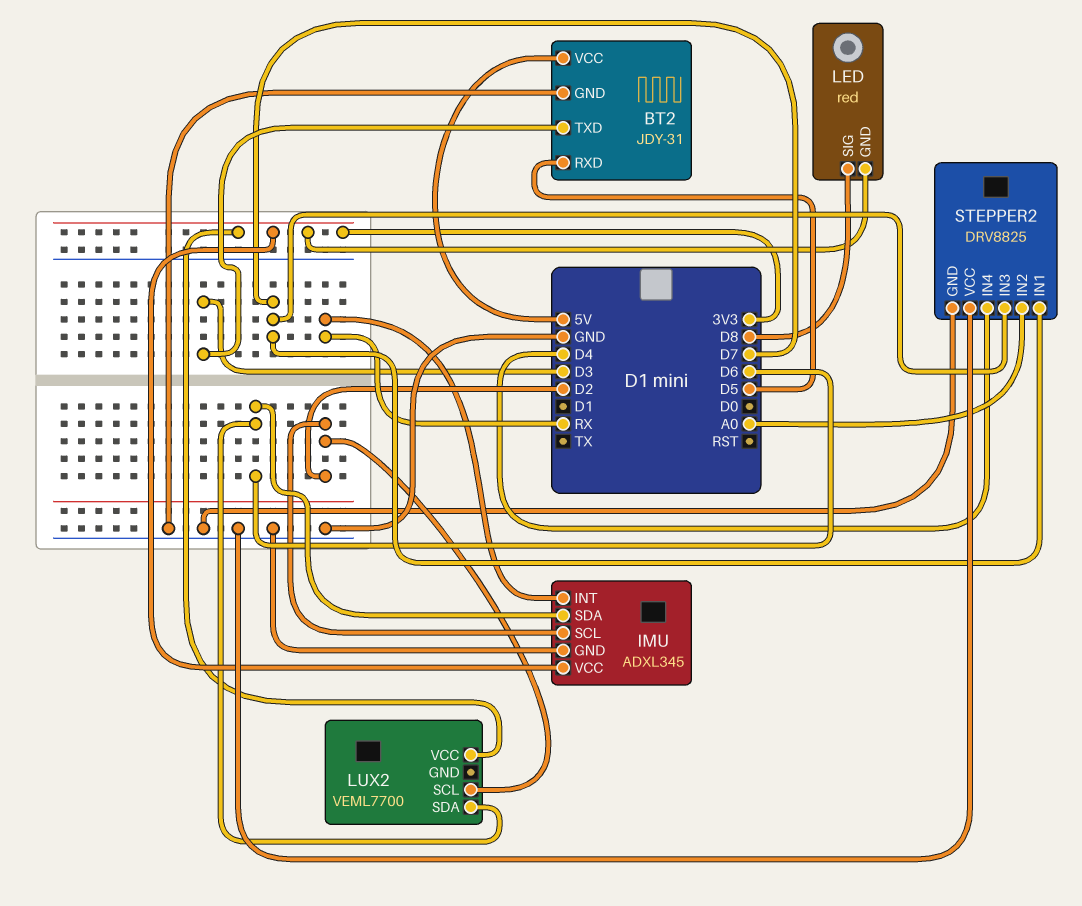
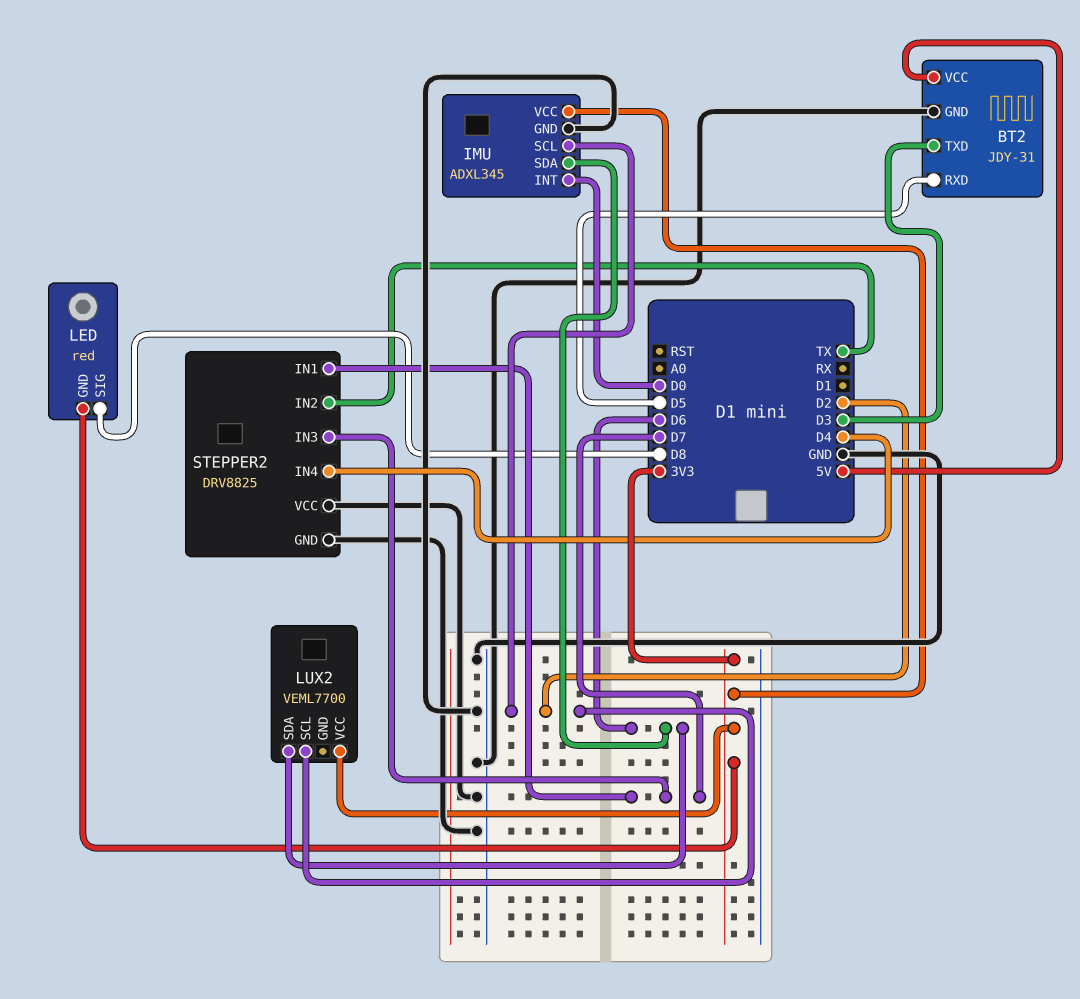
IMU pin INT: RX -> D0
STEPPER2 pin IN2: A0 -> TX

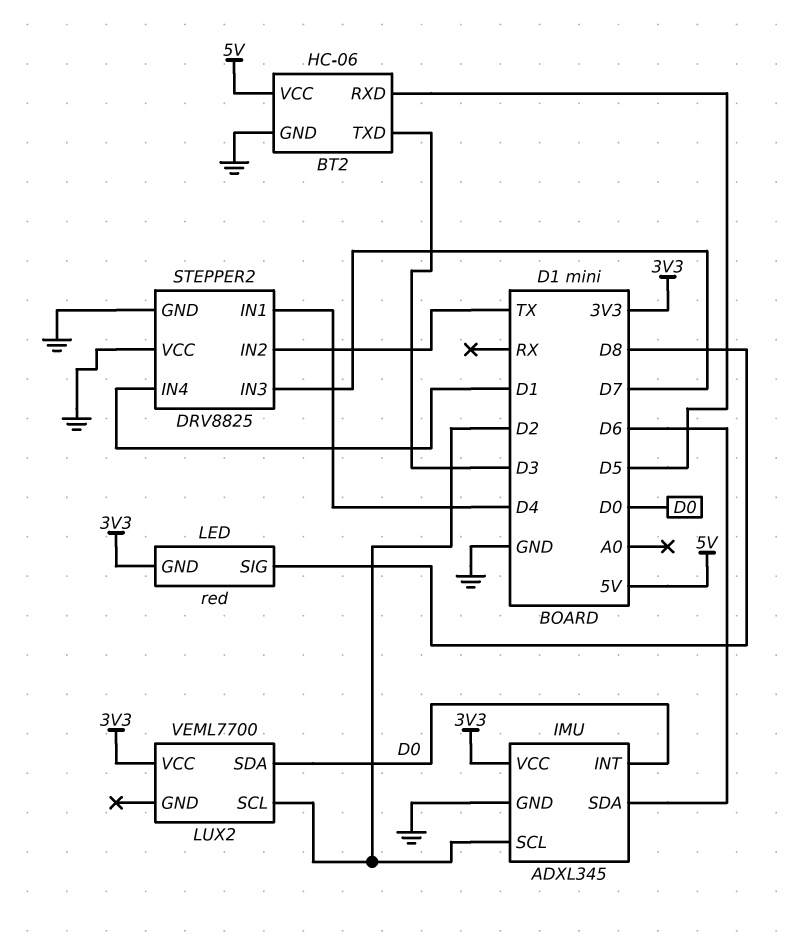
BT2: JDY-31 -> HC-06
LUX2 pin SDA: D6 -> D0
STEPPER2 pin IN1: D7 -> D4
STEPPER2 pin IN4: D4 -> D1

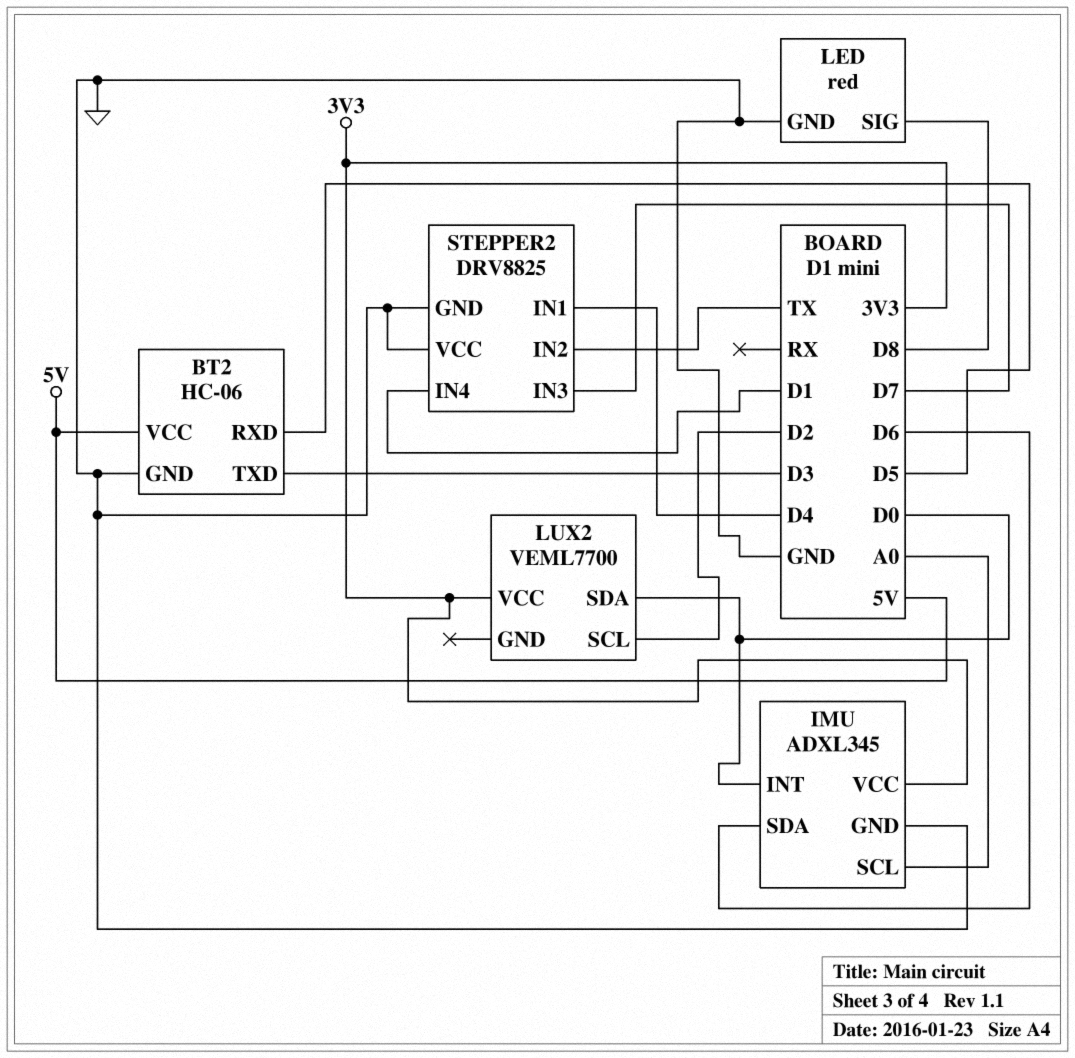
IMU pin SCL: D2 -> A0
LED pin GND: 3V3 -> GND

